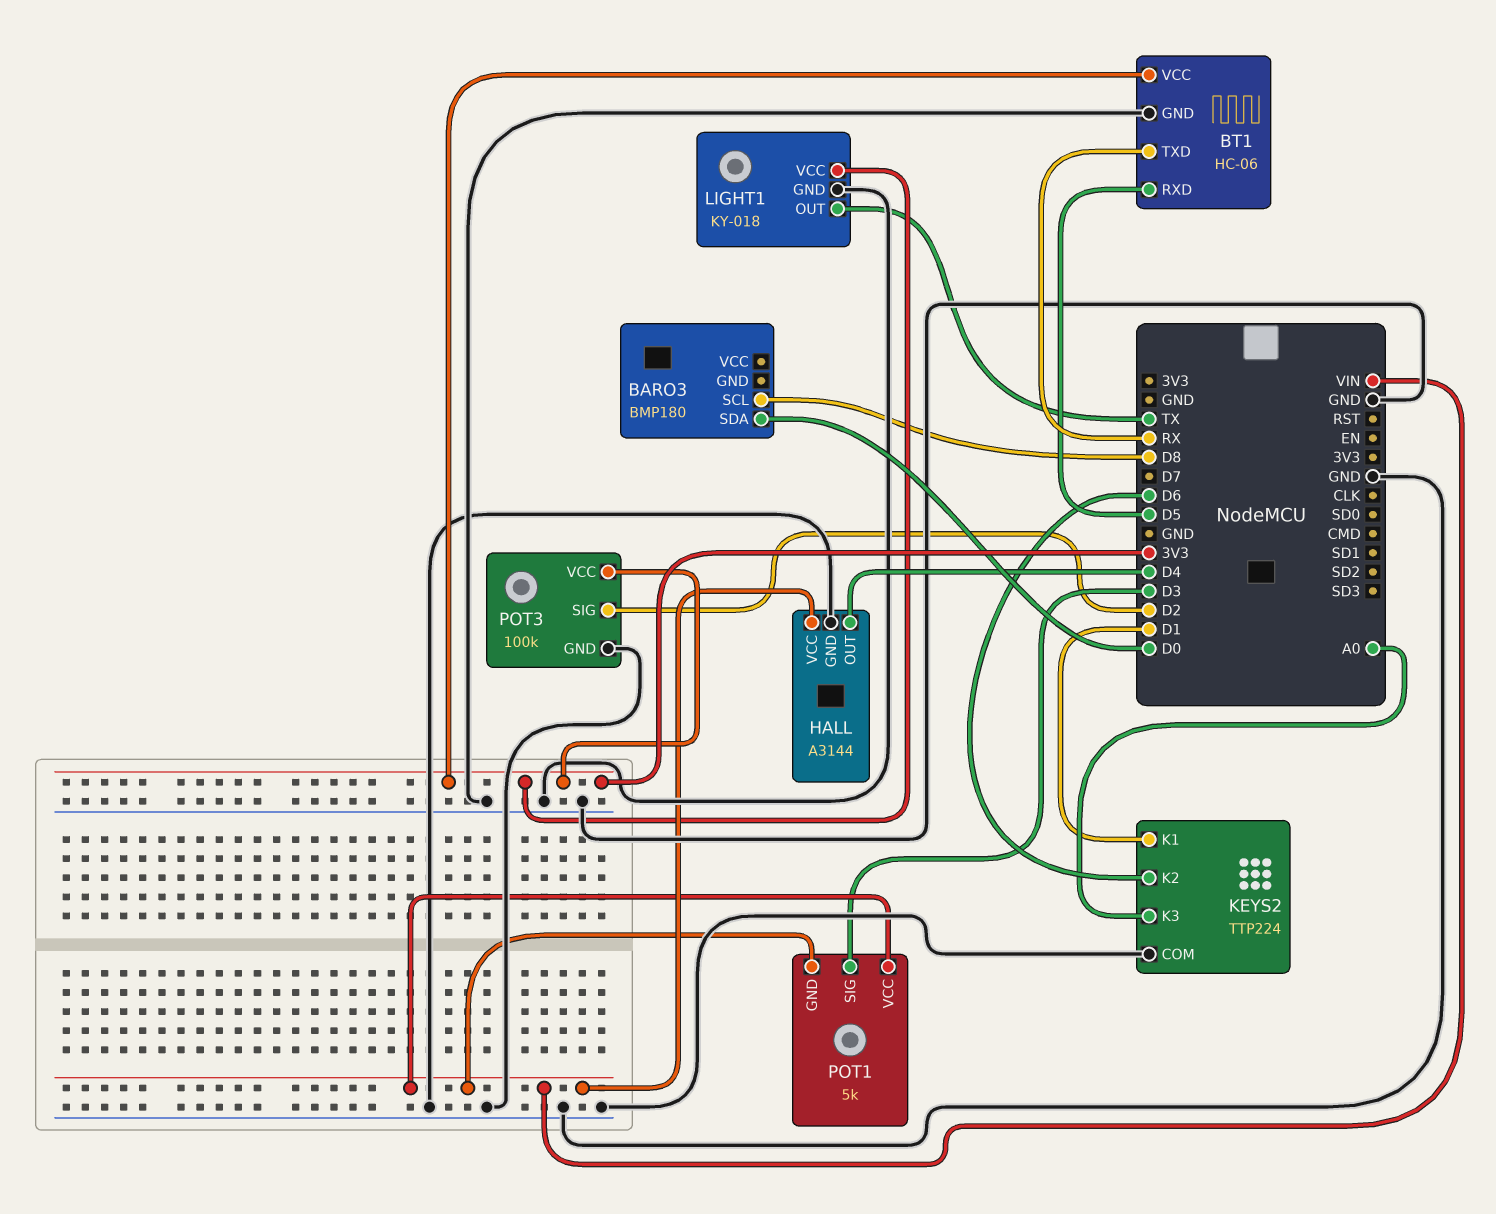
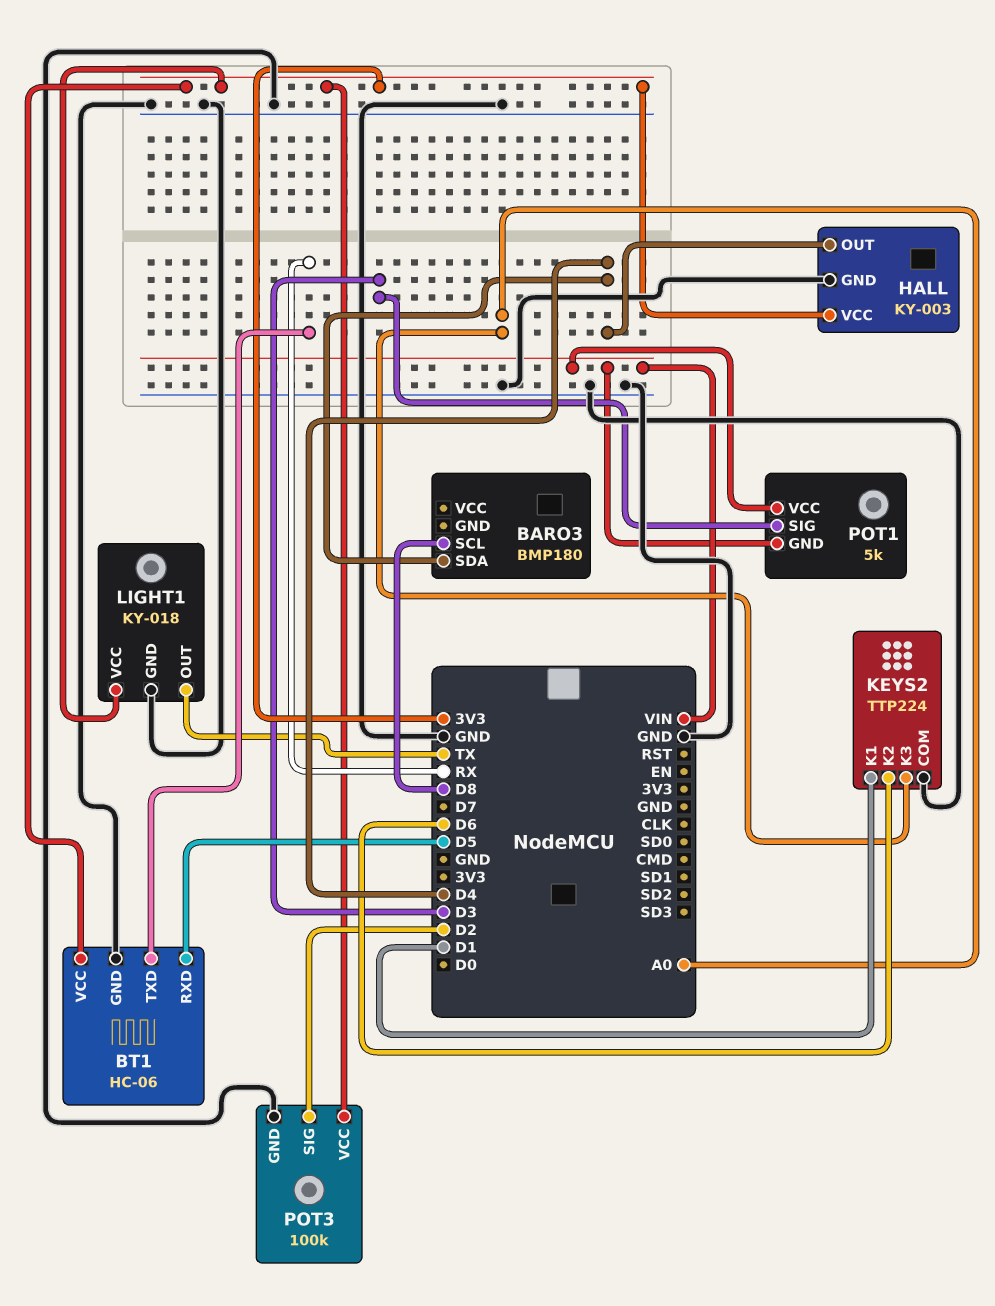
BARO3 pin SDA: D0 -> D4
HALL: A3144 -> KY-003
HALL pin VCC: VIN -> 3V3

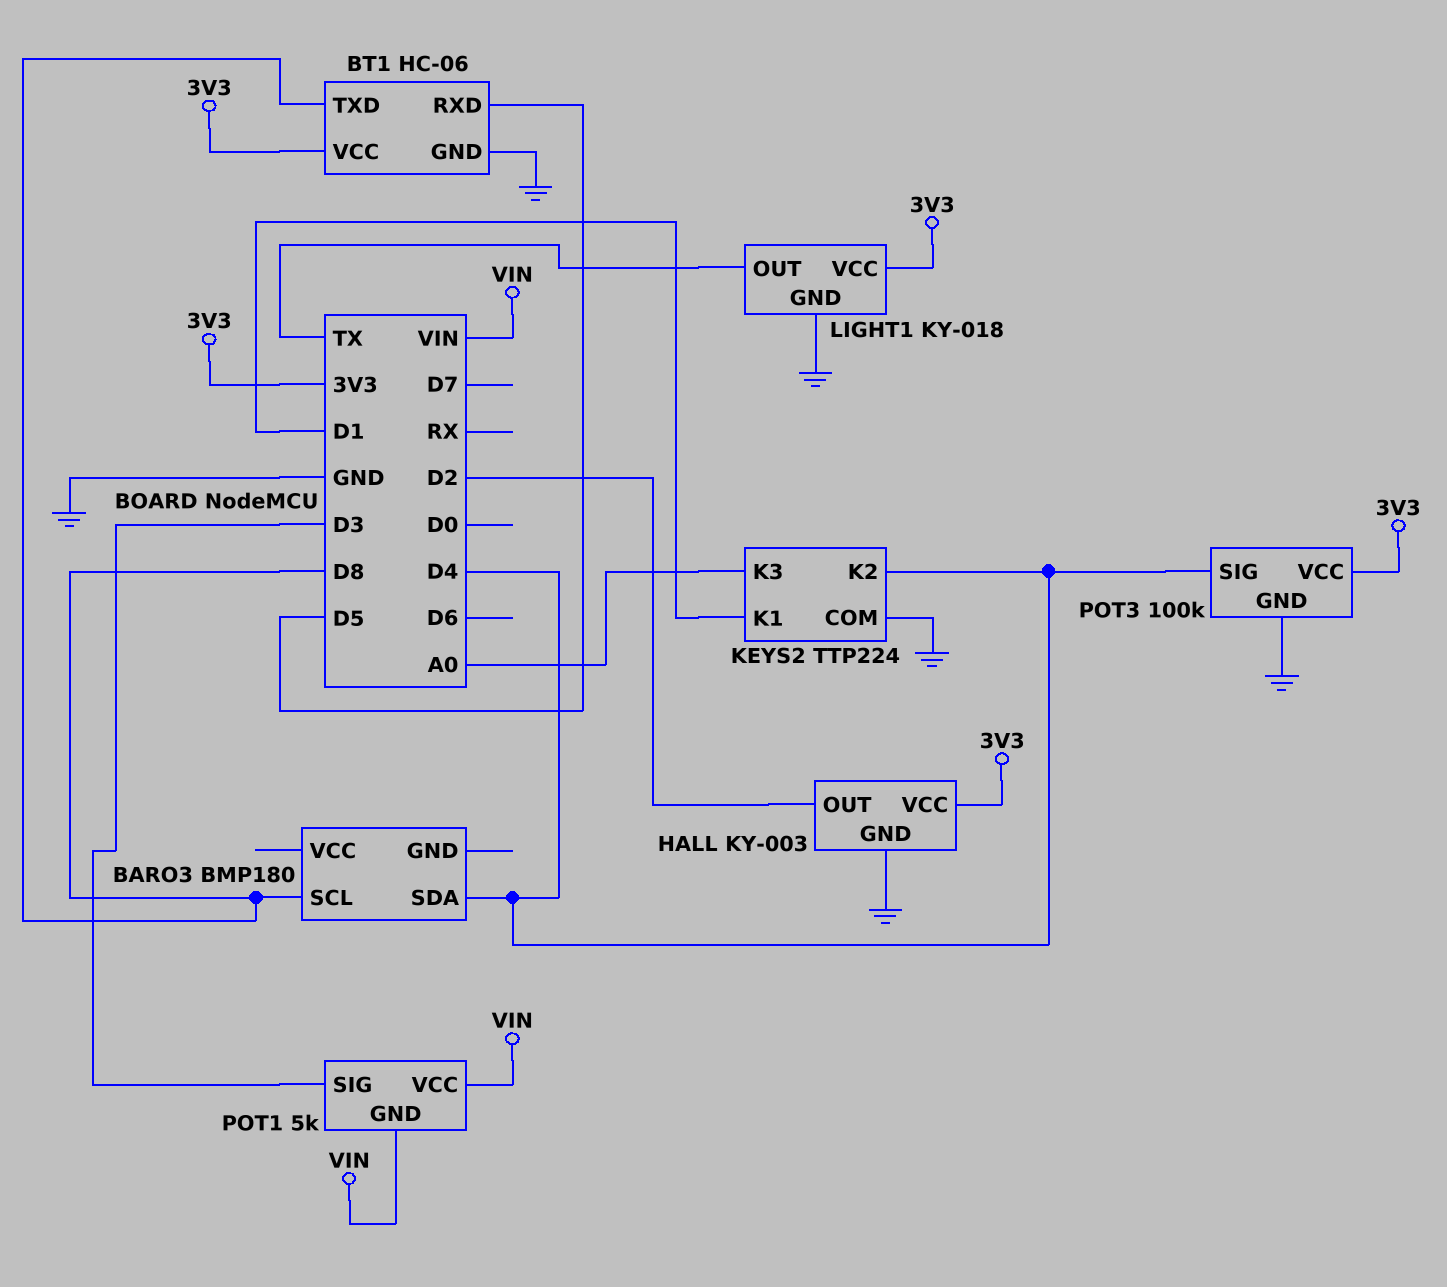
BT1 pin TXD: RX -> D8
HALL pin OUT: D4 -> D2
KEYS2 pin K2: D6 -> D4
POT3 pin SIG: D2 -> D4

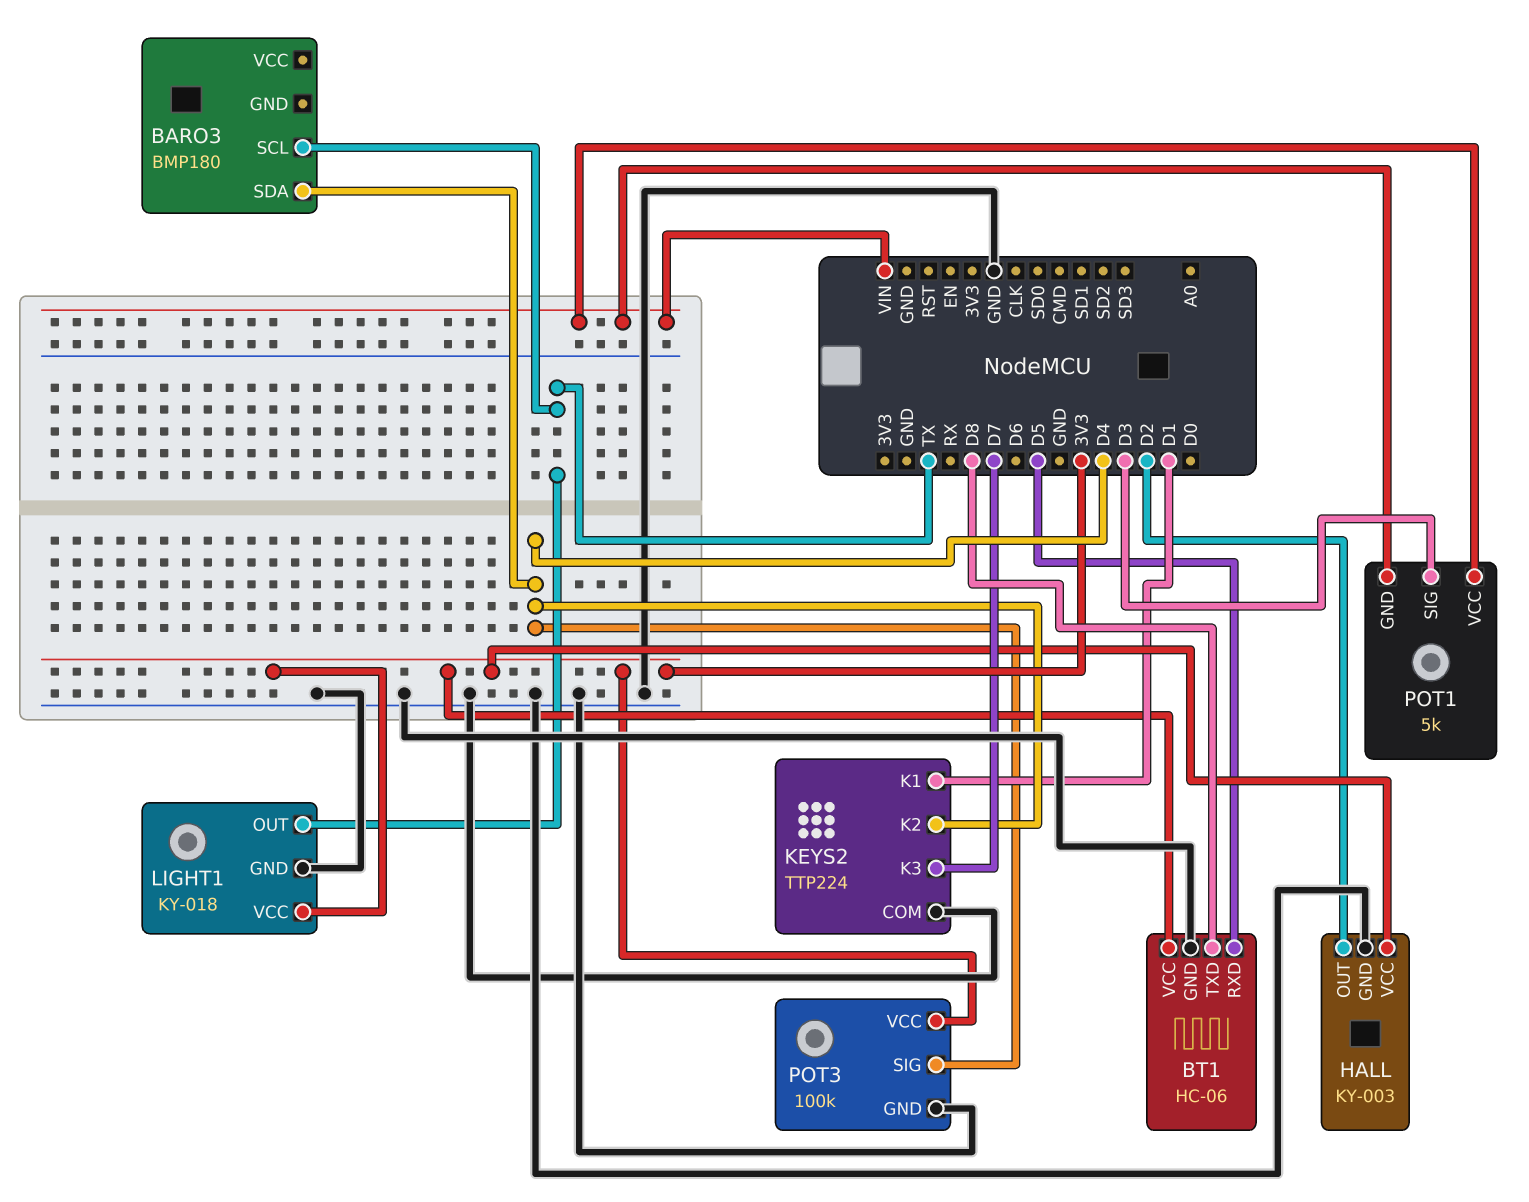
BARO3 pin SCL: D8 -> TX
KEYS2 pin K3: A0 -> D7

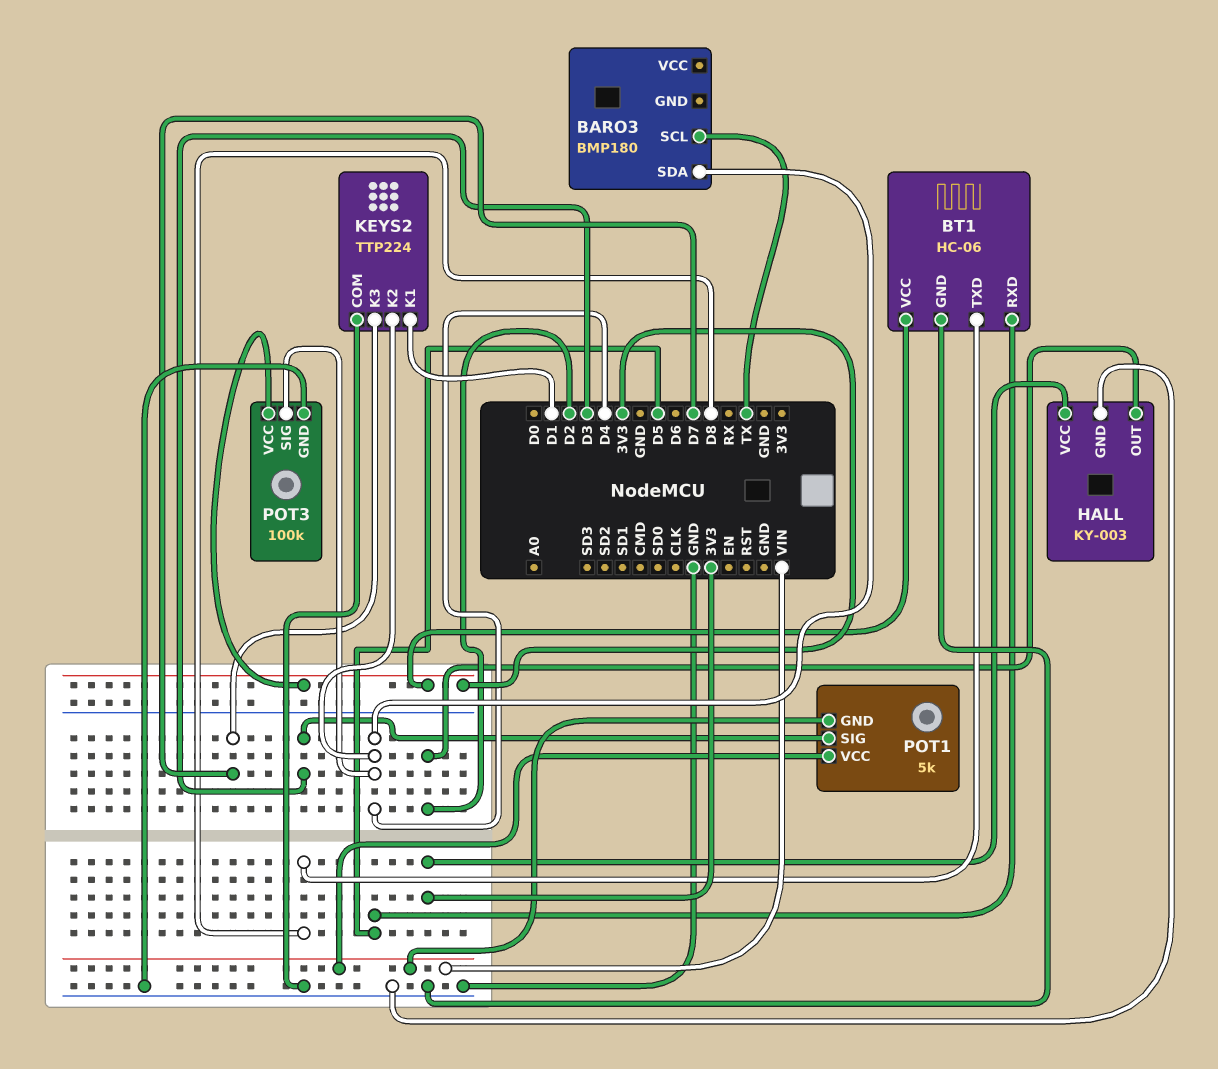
LIGHT1: KY-018 -> none
LIGHT1 pin GND: GND -> none
LIGHT1 pin OUT: TX -> none
LIGHT1 pin VCC: 3V3 -> none

